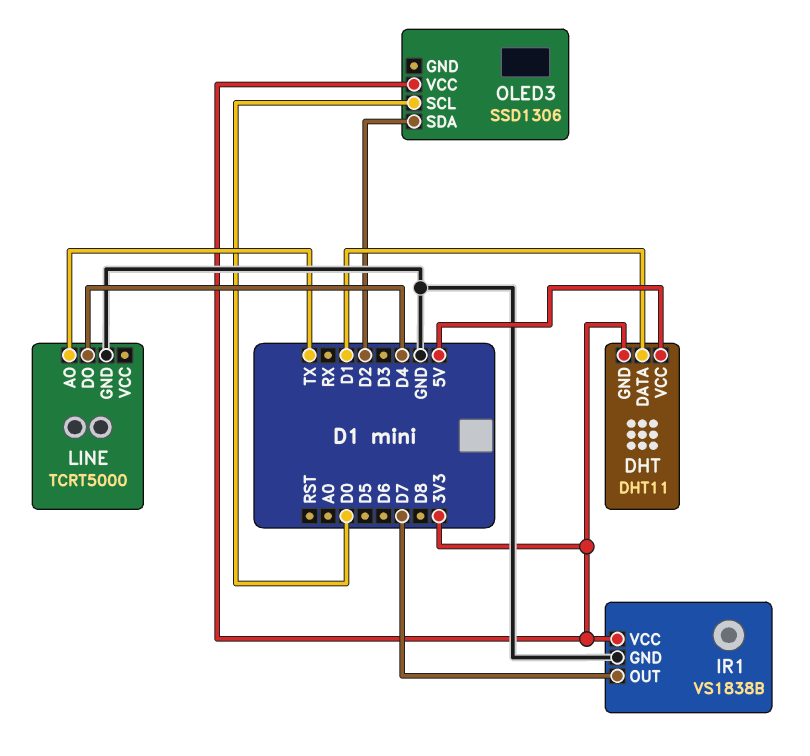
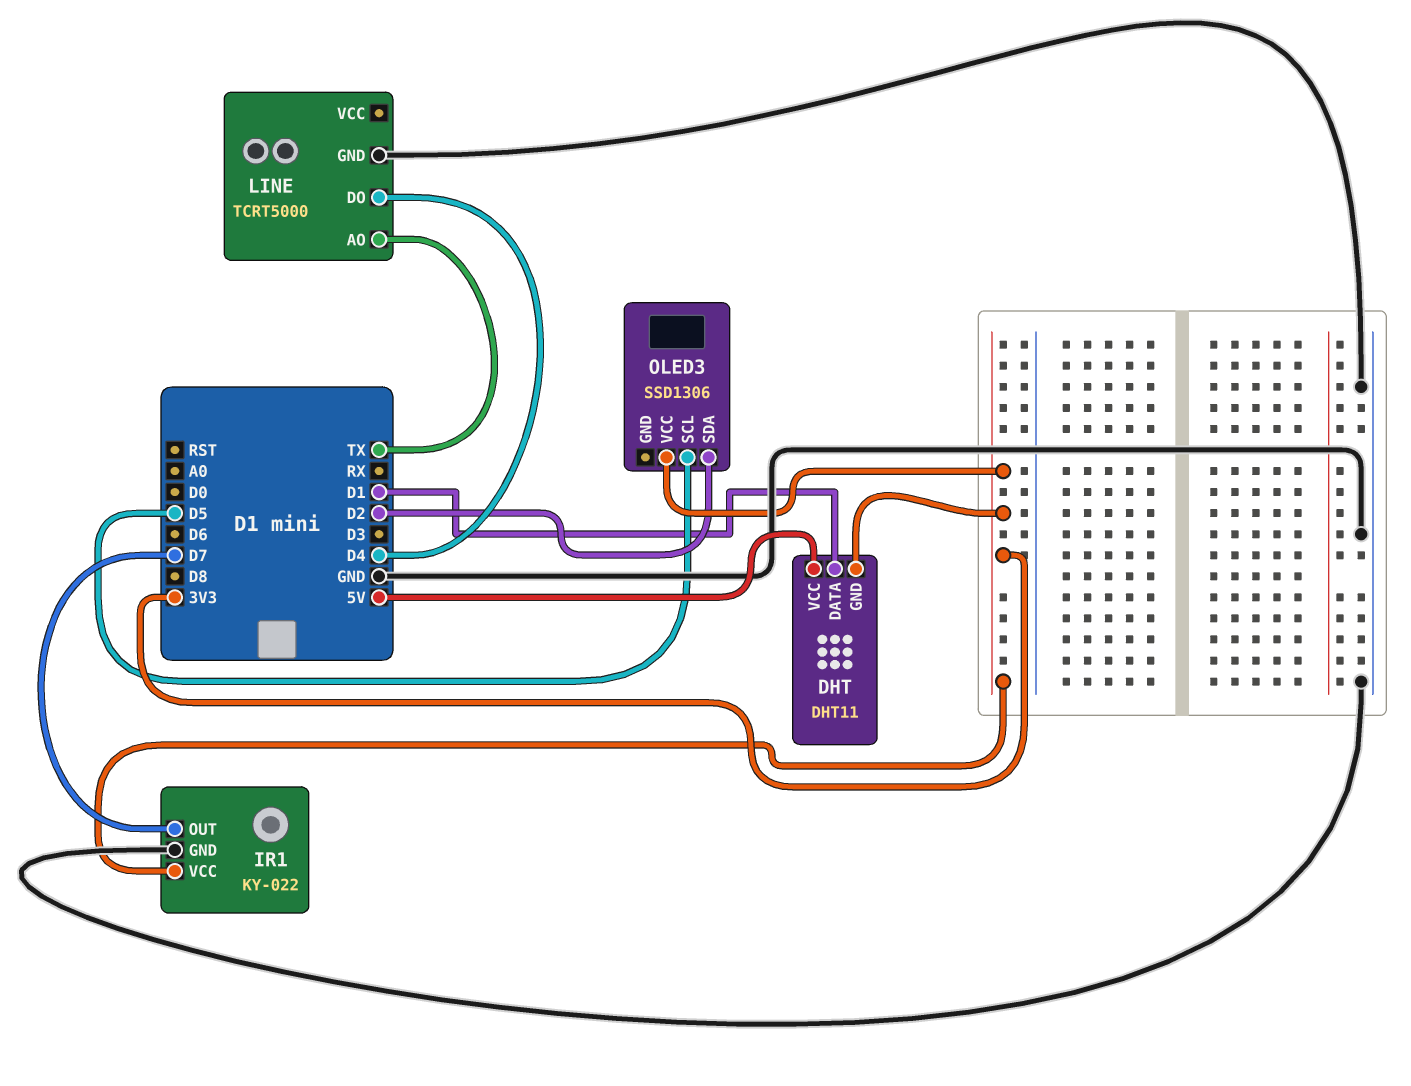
IR1: VS1838B -> KY-022
OLED3 pin SCL: D0 -> D5

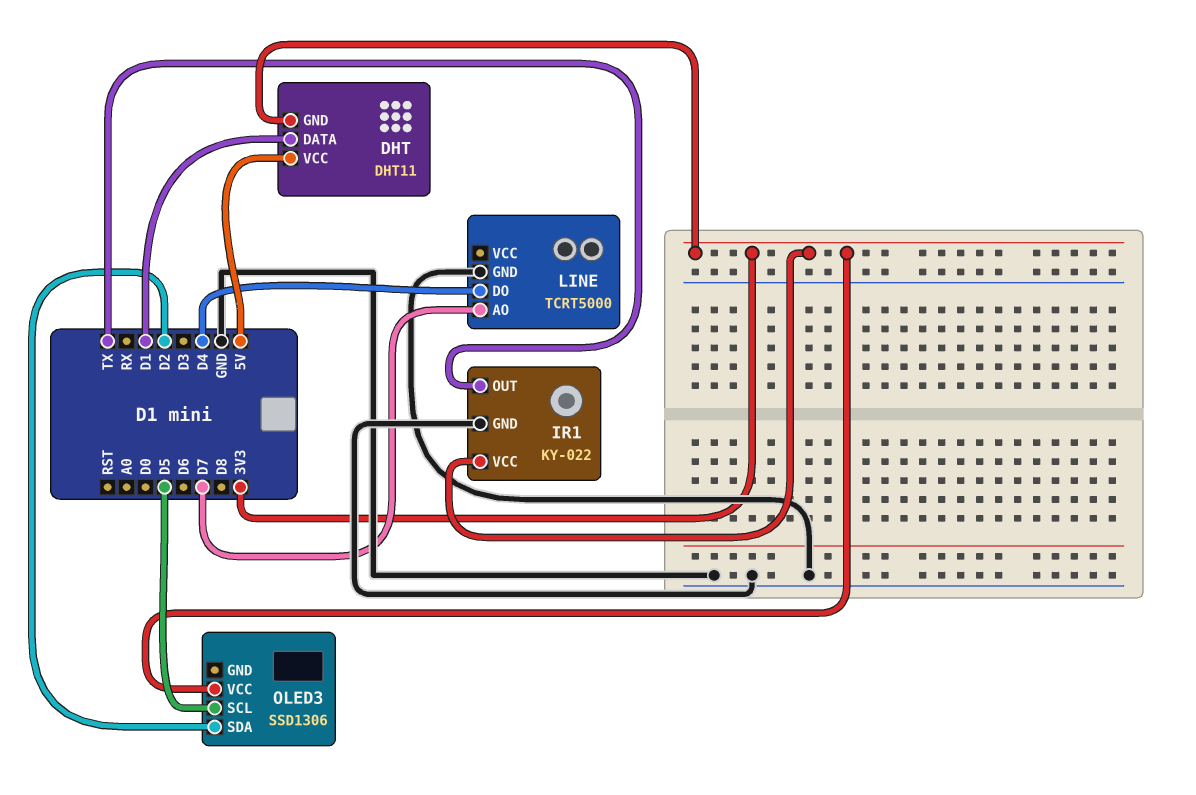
IR1 pin OUT: D7 -> TX
LINE pin AO: TX -> D7

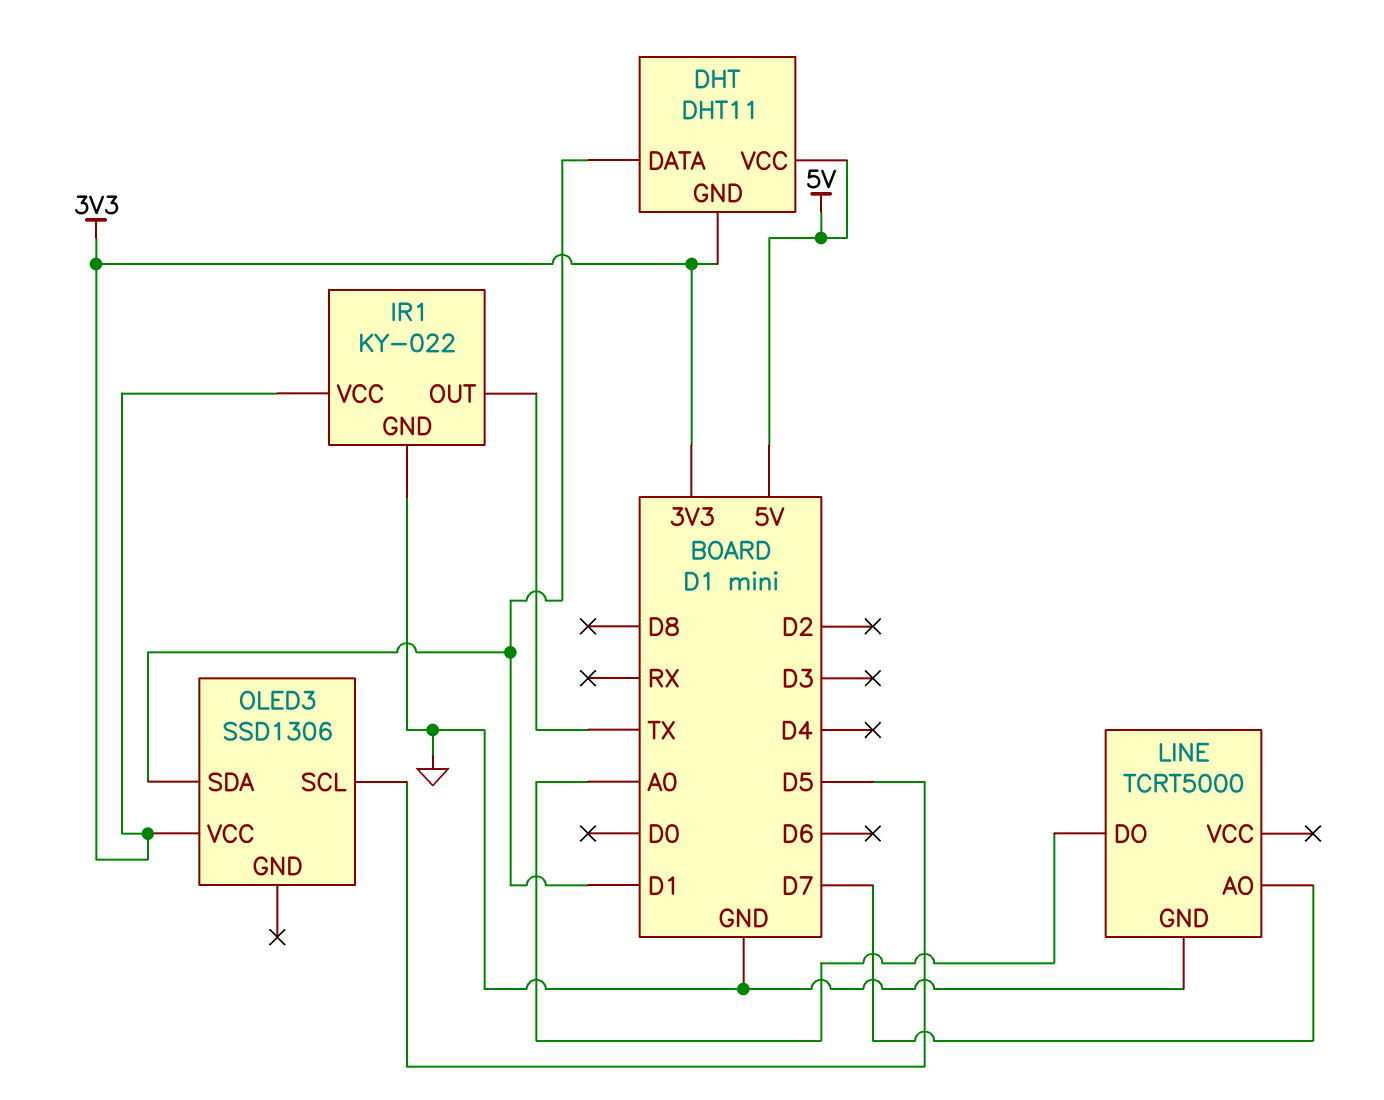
LINE pin DO: D4 -> A0
OLED3 pin SDA: D2 -> D1

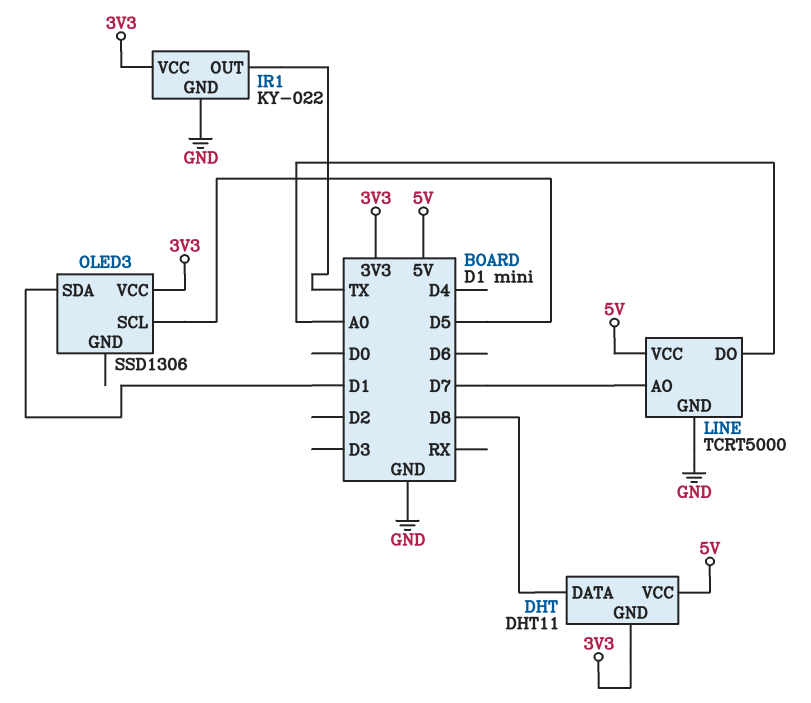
DHT pin DATA: D1 -> D8
LINE pin VCC: none -> 5V

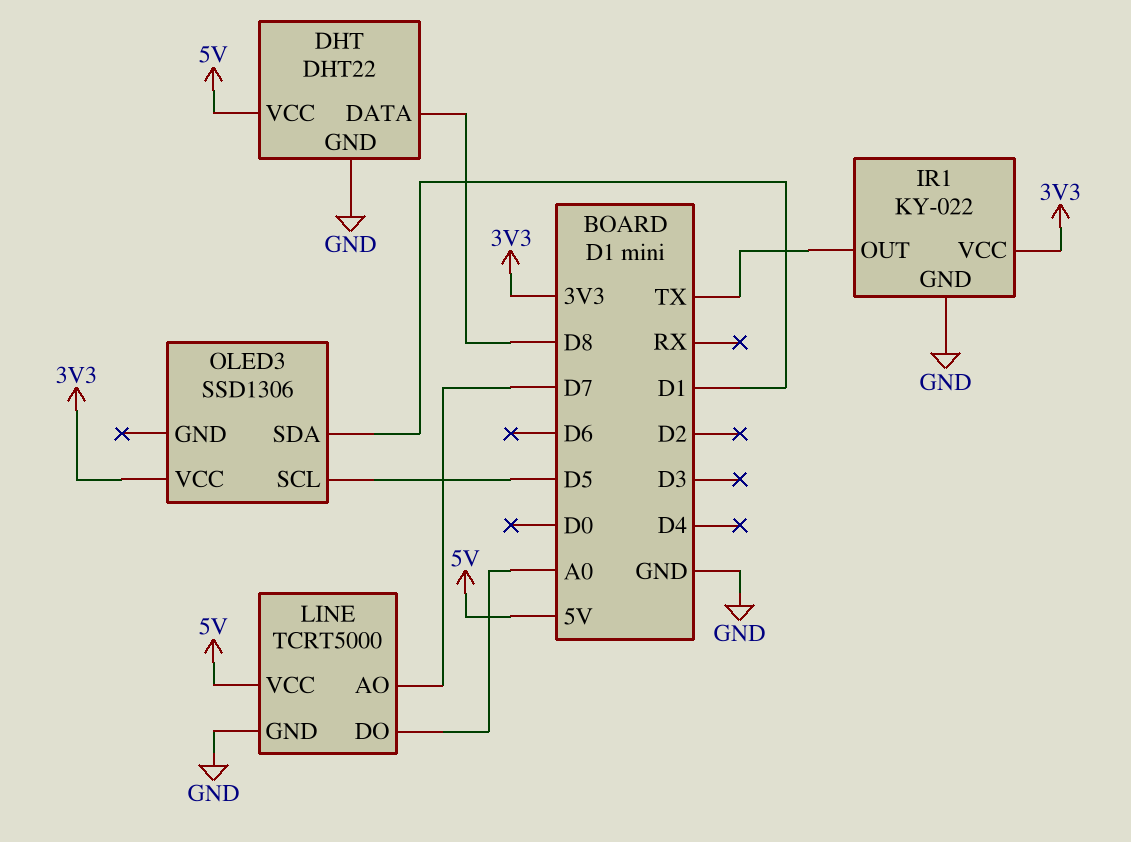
DHT: DHT11 -> DHT22
DHT pin GND: 3V3 -> GND

